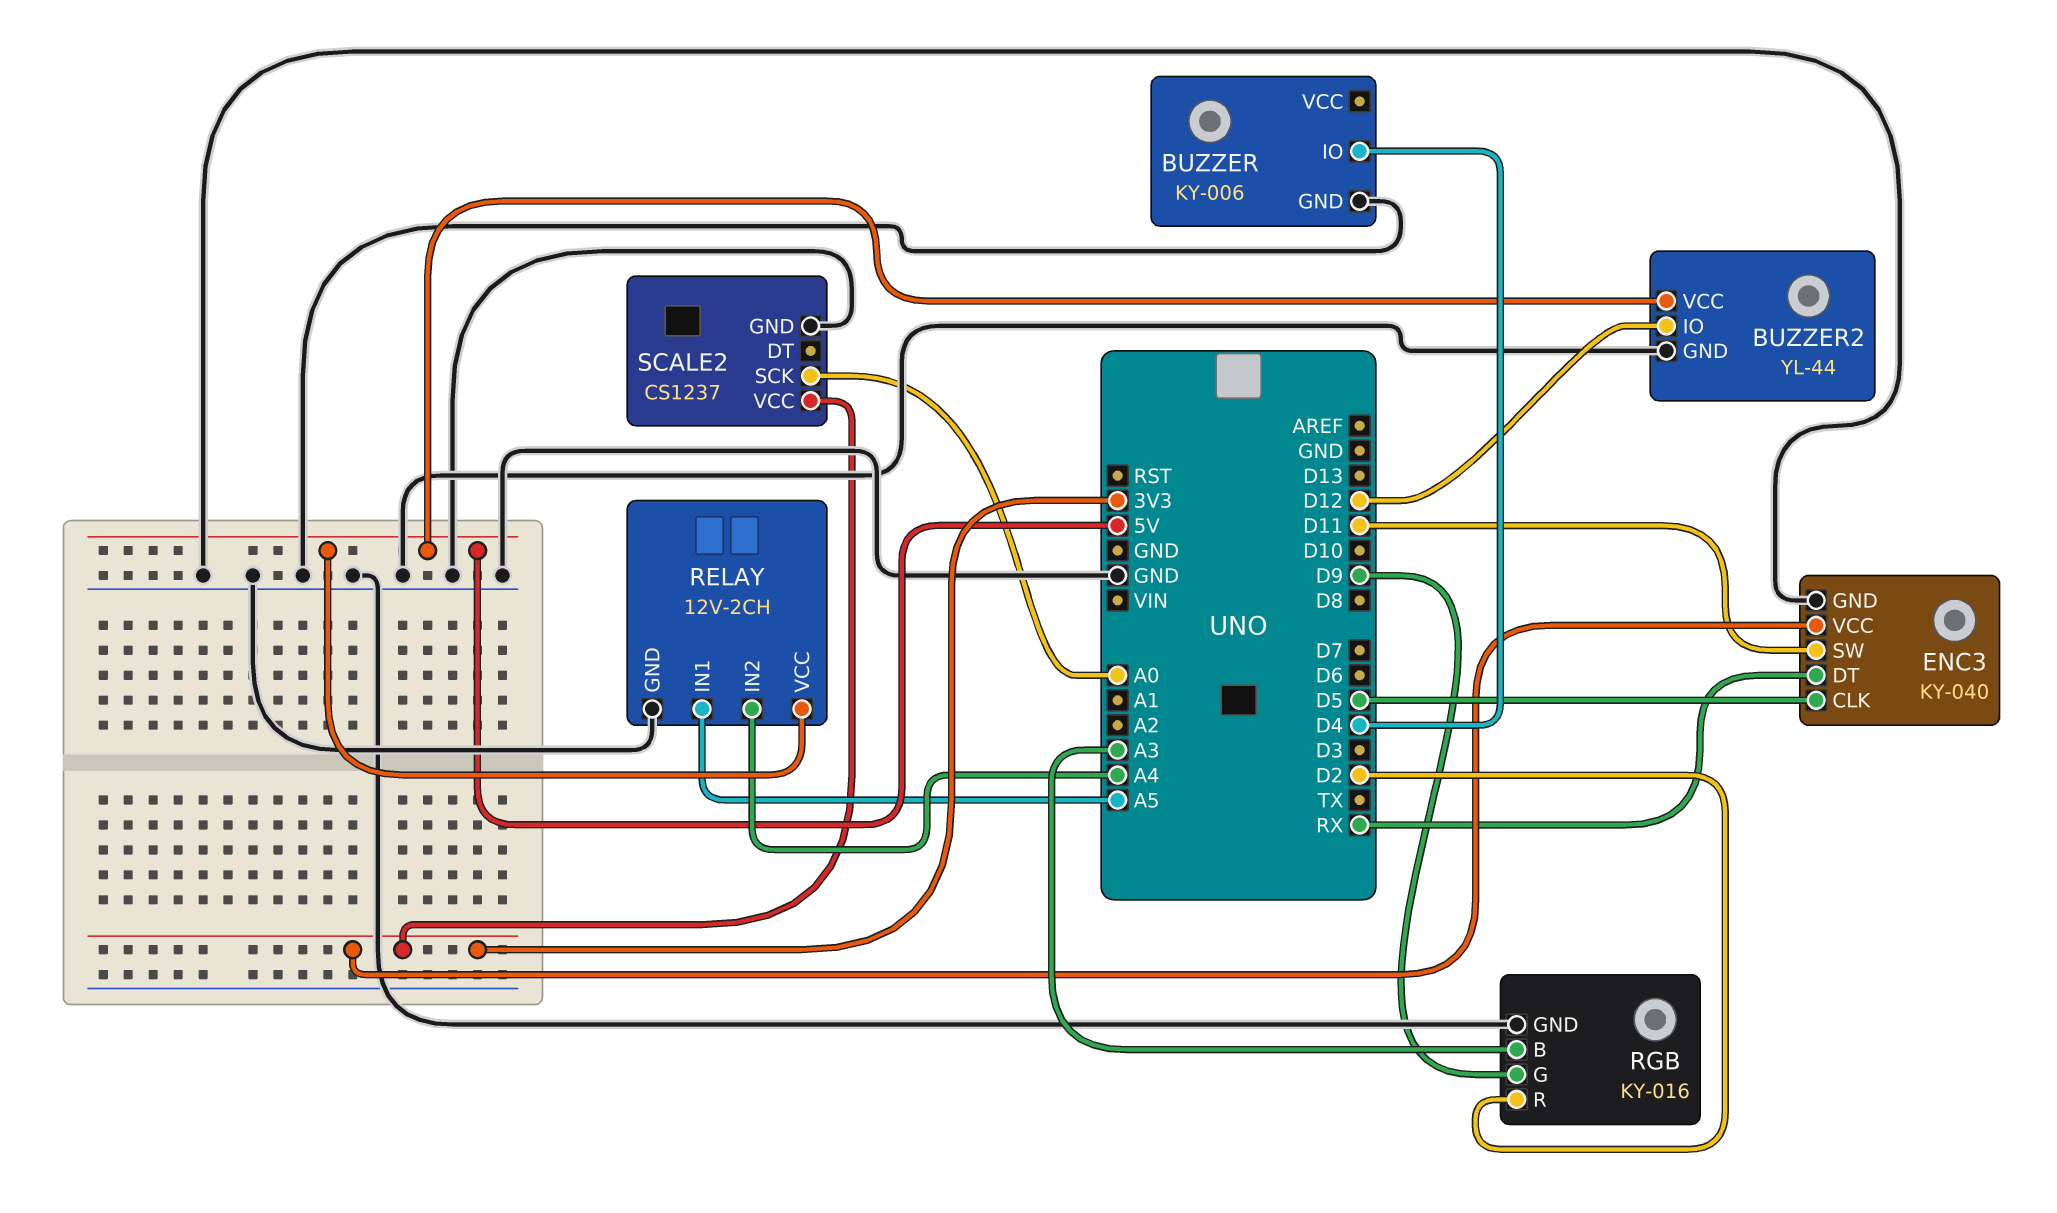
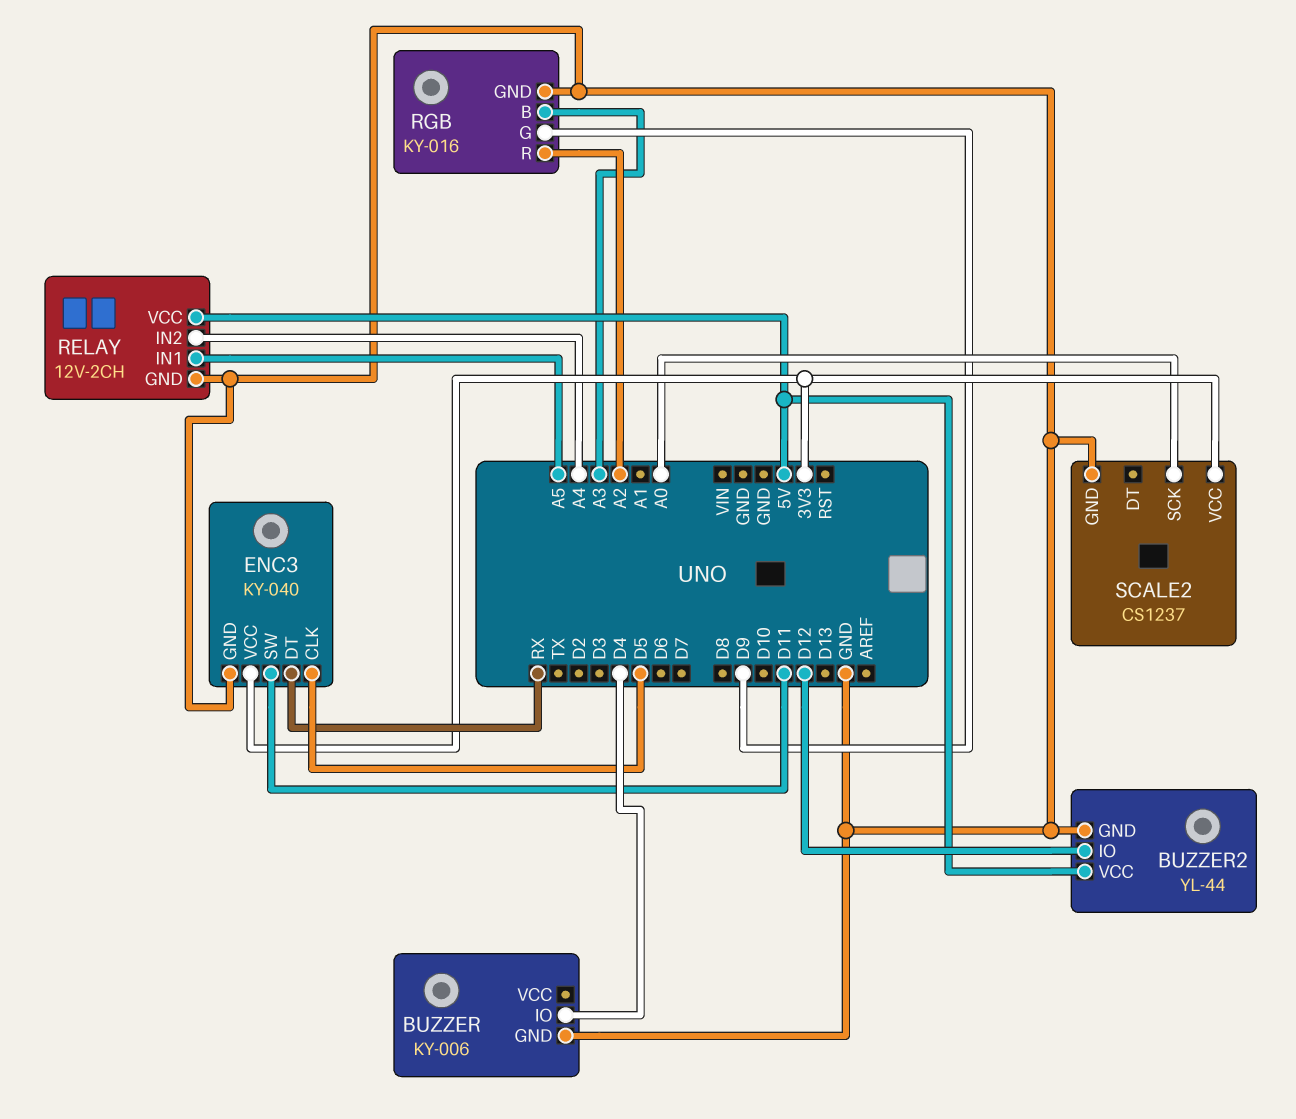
RGB pin R: D2 -> A2

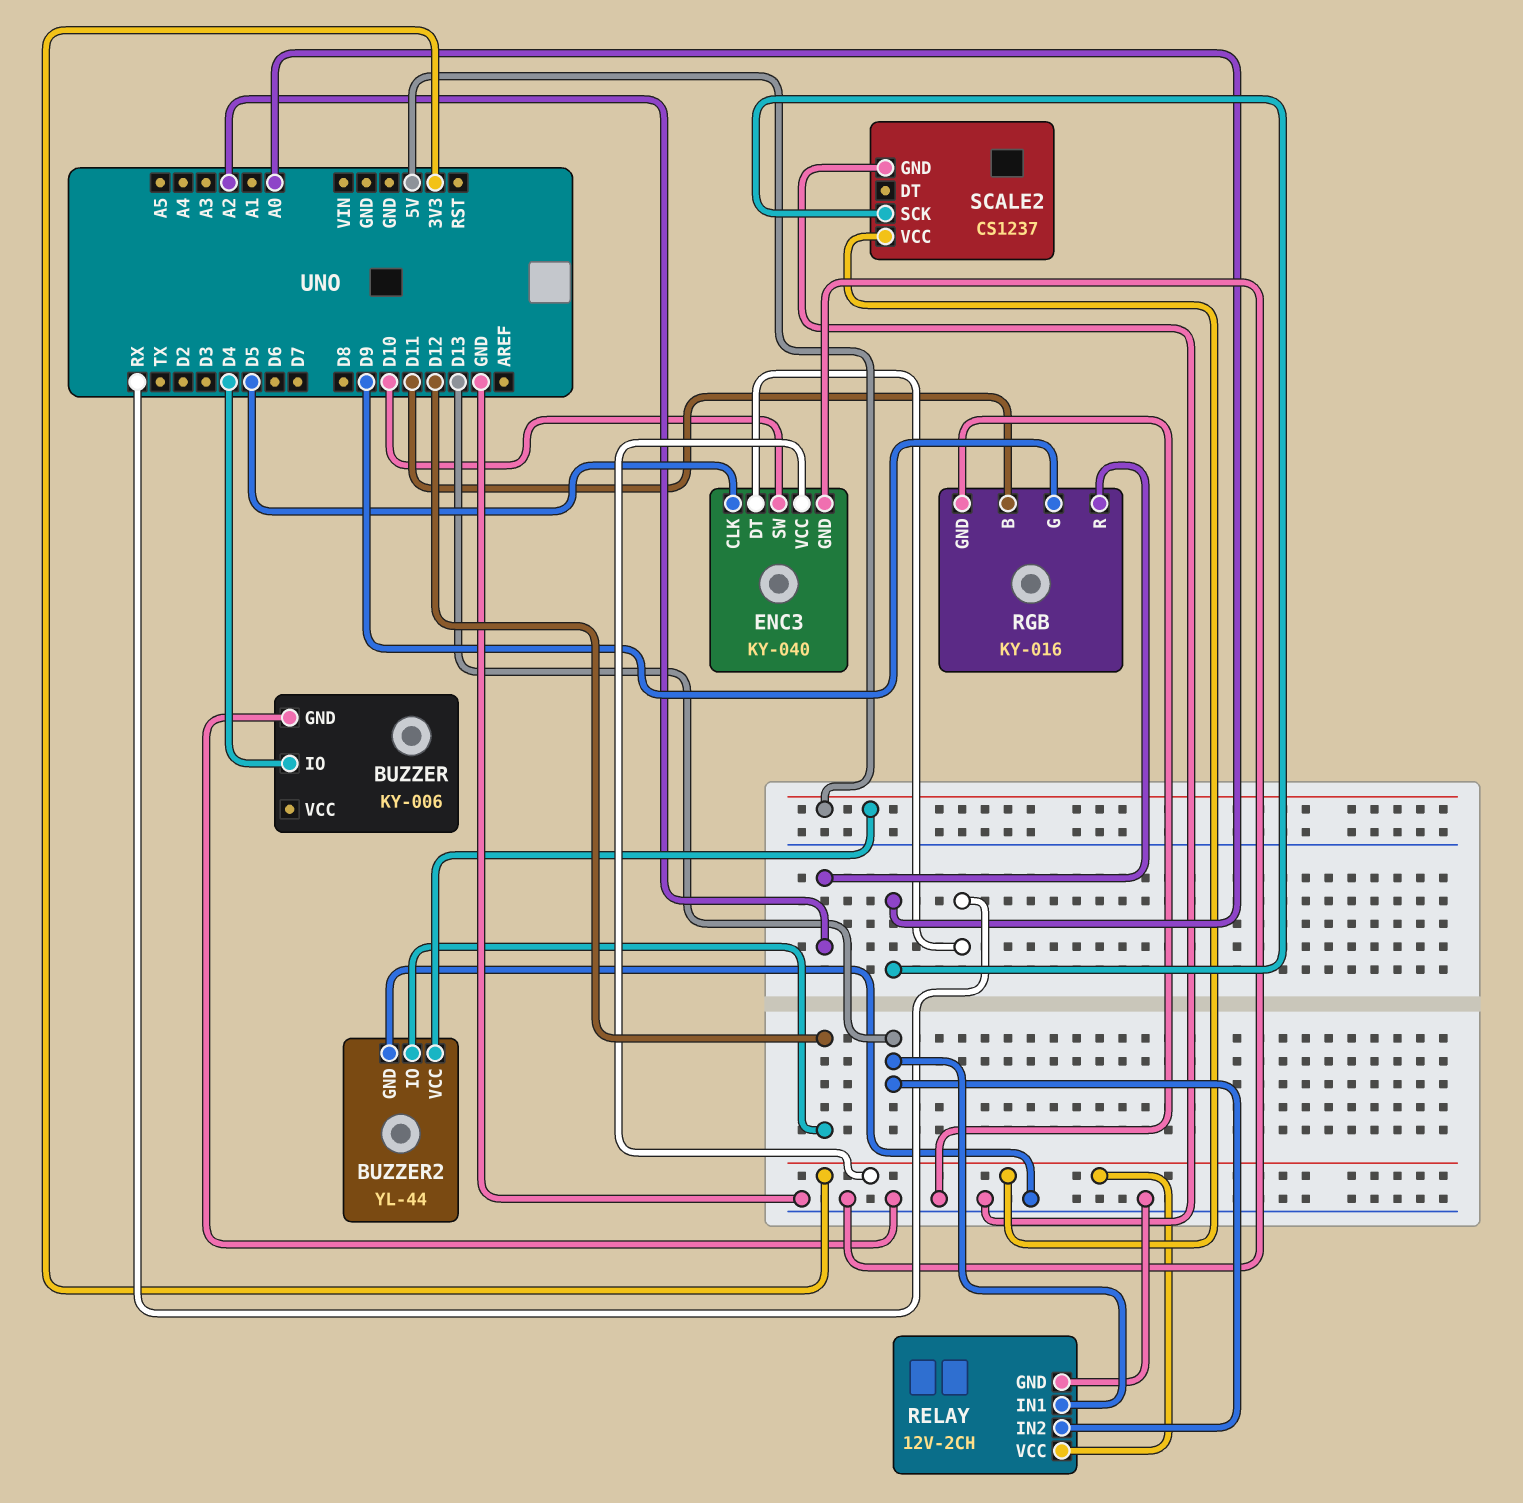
ENC3 pin SW: D11 -> D10
RELAY pin IN1: A5 -> D13
RELAY pin IN2: A4 -> D13
RELAY pin VCC: 5V -> 3V3
RGB pin B: A3 -> D11

